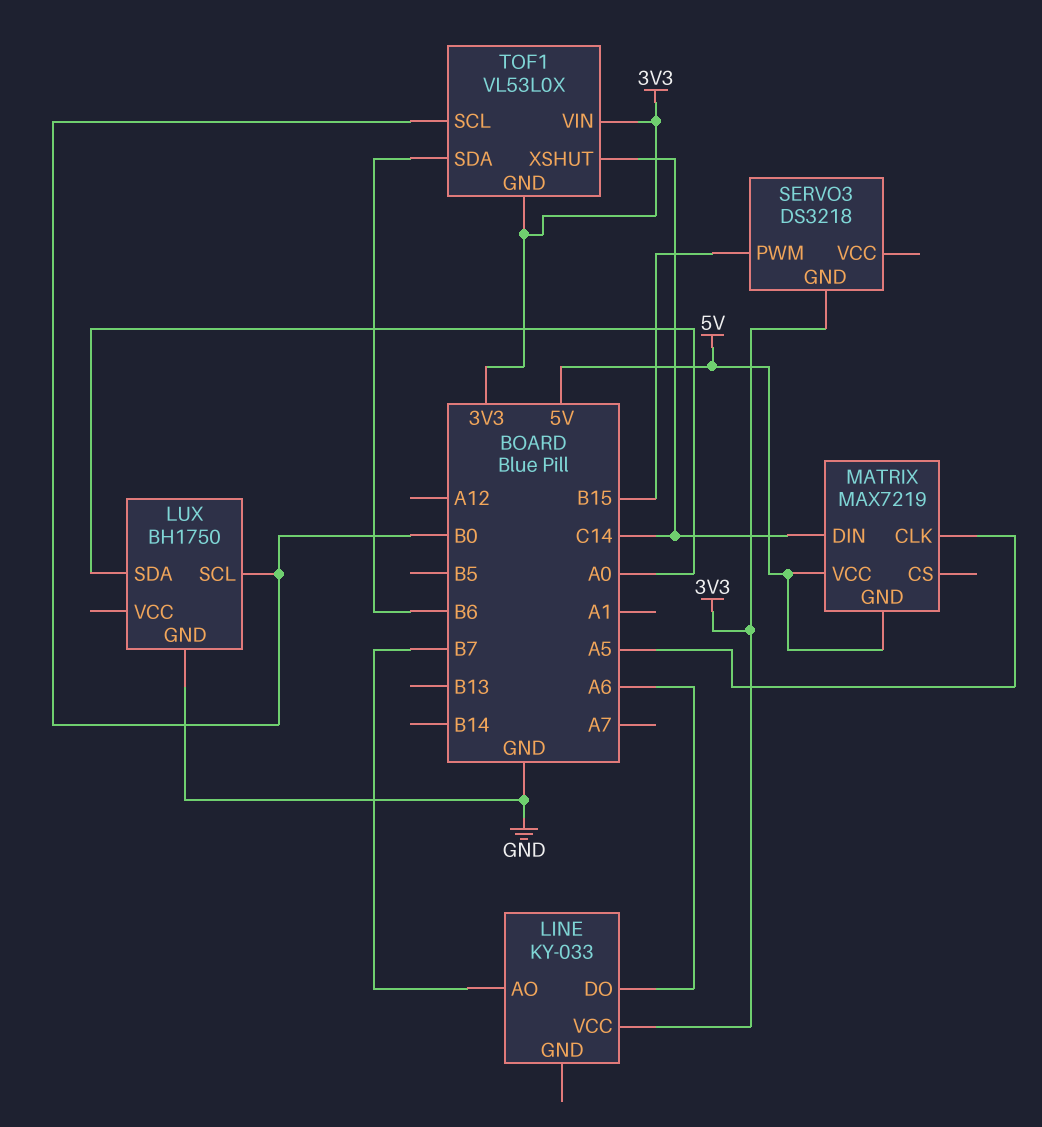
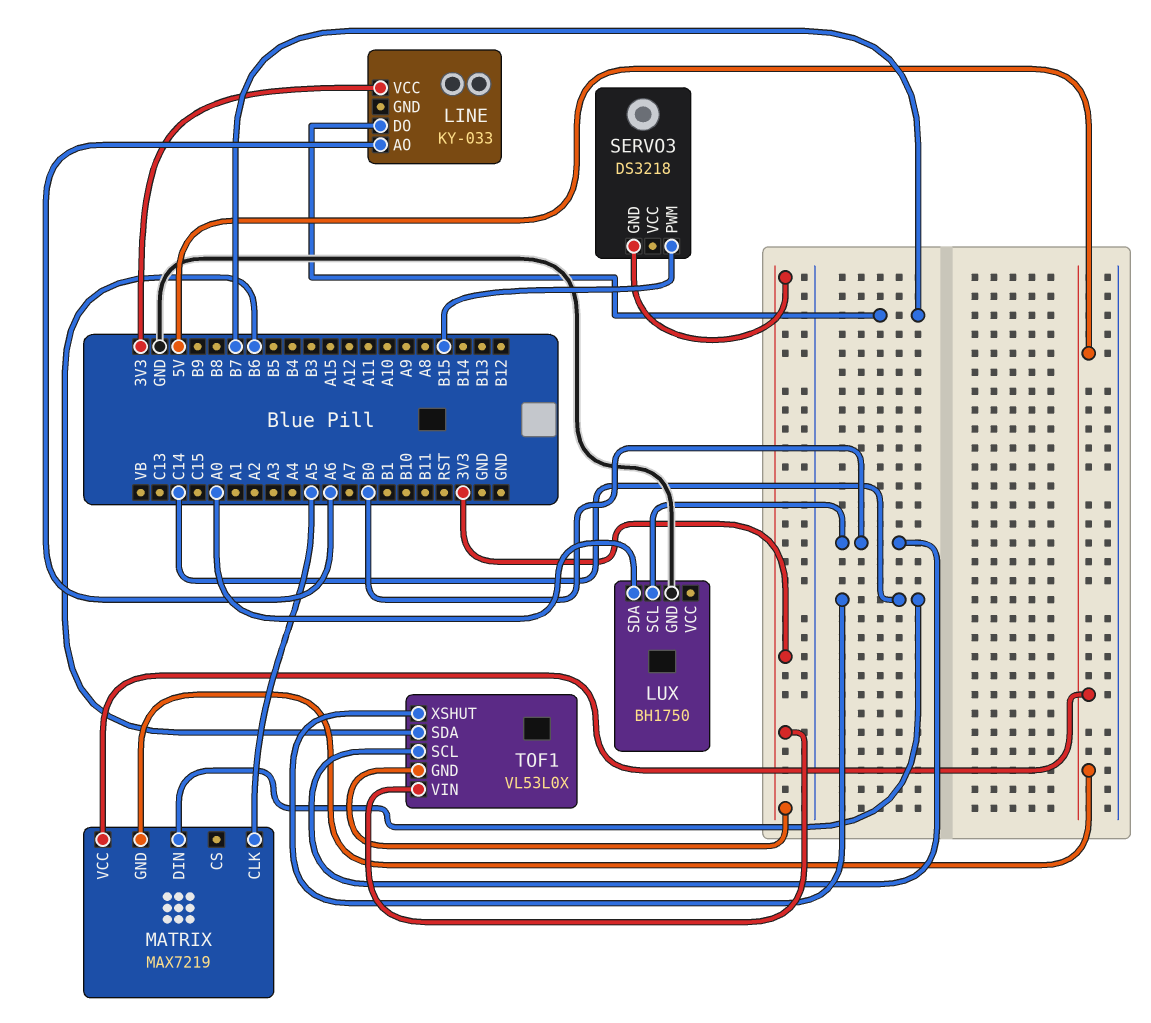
LINE pin AO: B7 -> A6
LINE pin DO: A6 -> B7

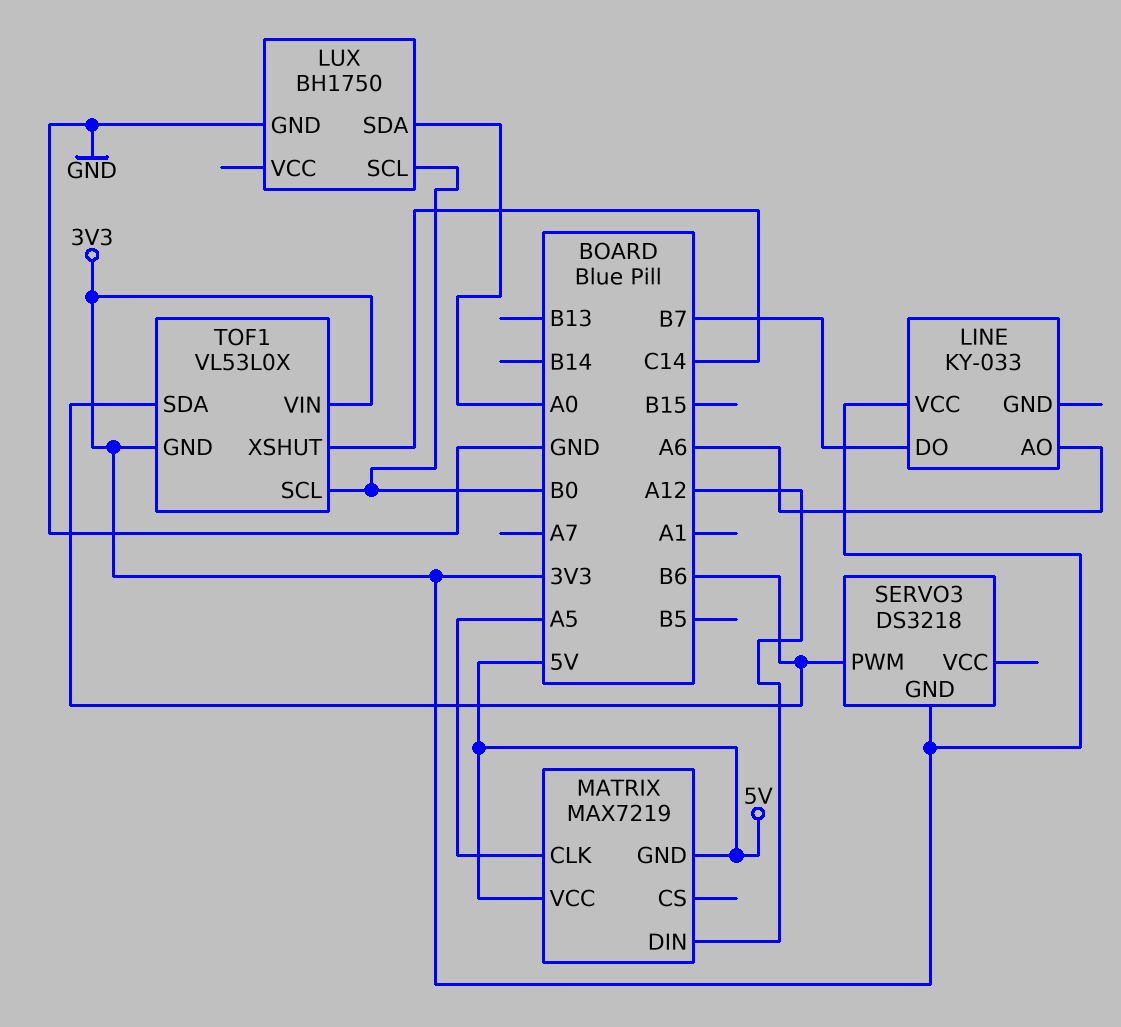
MATRIX pin DIN: C14 -> A12
SERVO3 pin PWM: B15 -> B6

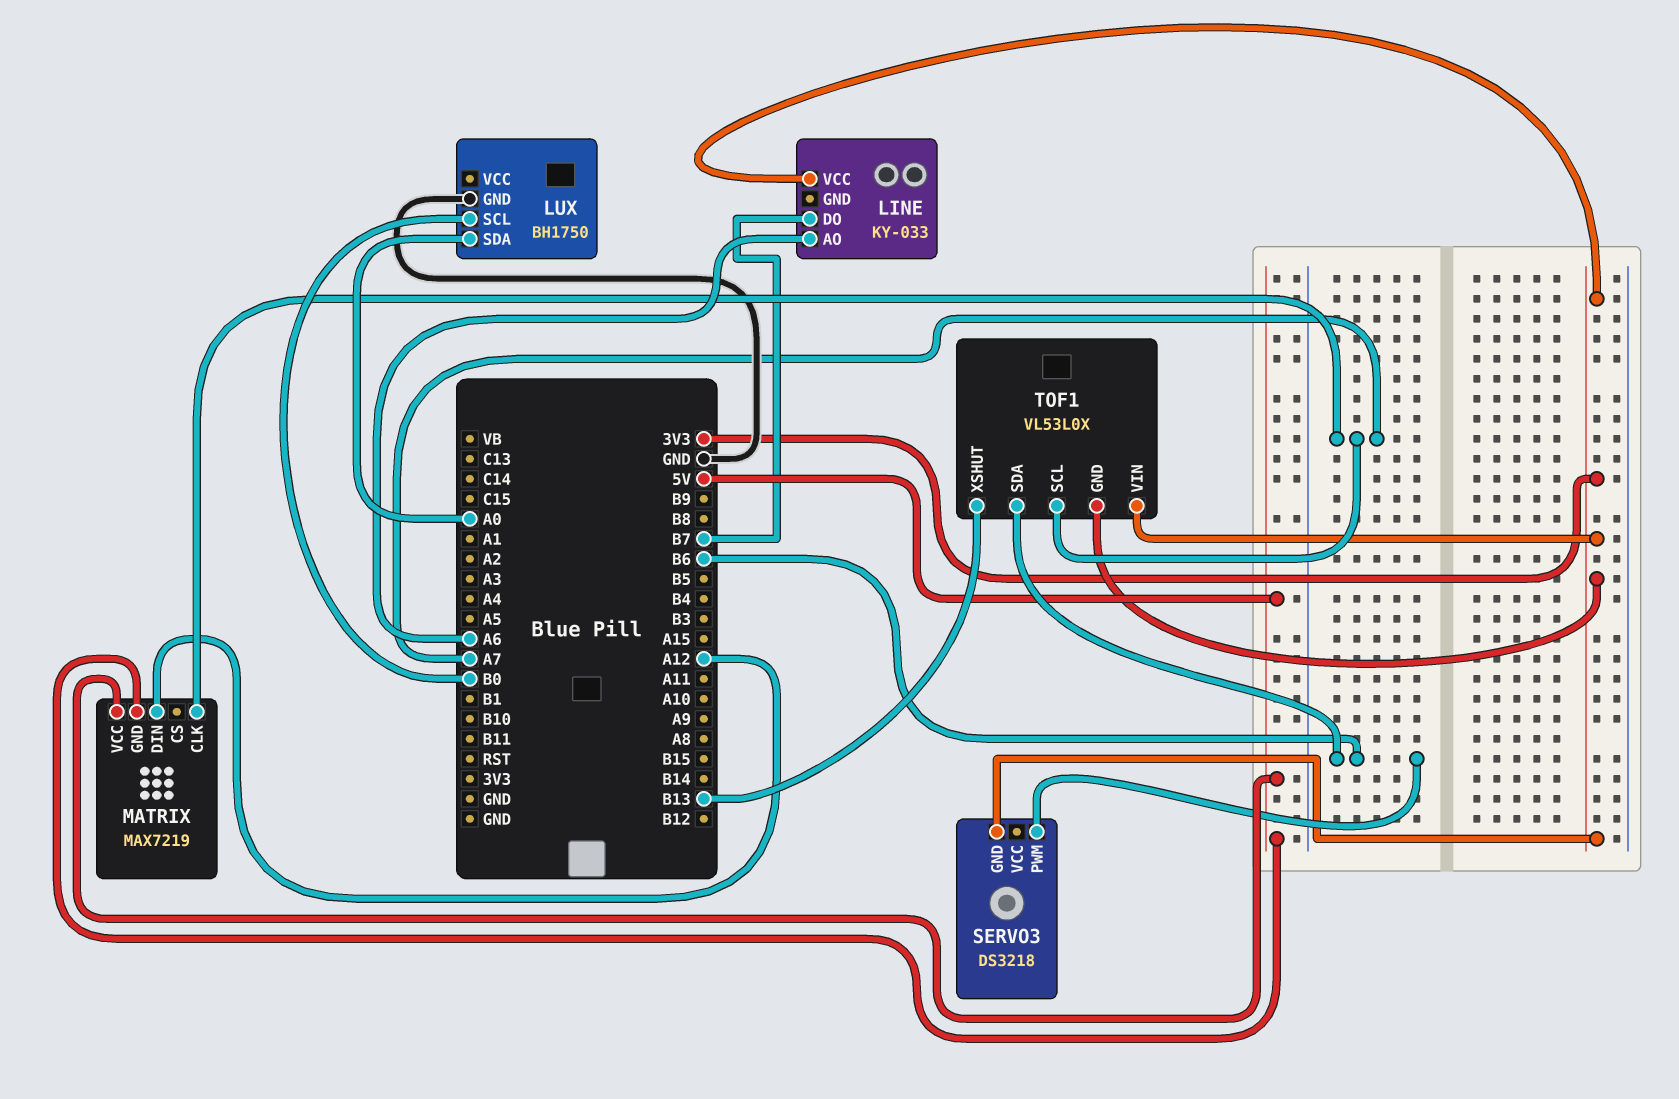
MATRIX pin CLK: A5 -> A7
TOF1 pin SCL: B0 -> A7
TOF1 pin XSHUT: C14 -> B13

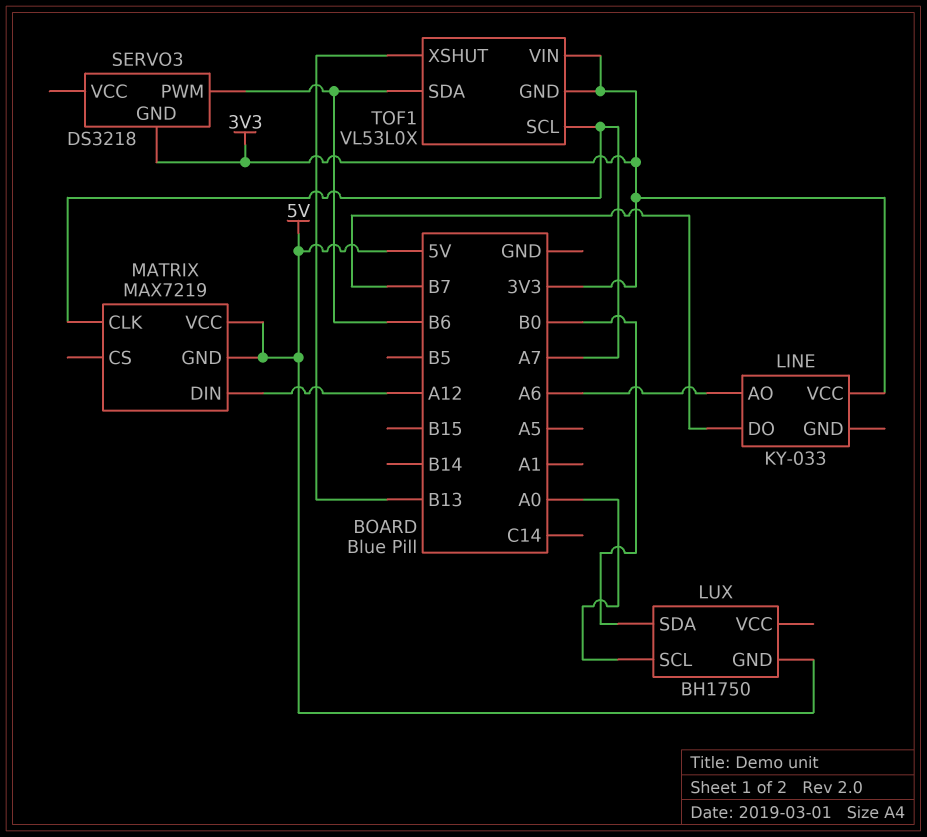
LUX pin GND: GND -> 5V
LUX pin SCL: B0 -> A0
LUX pin SDA: A0 -> B0

